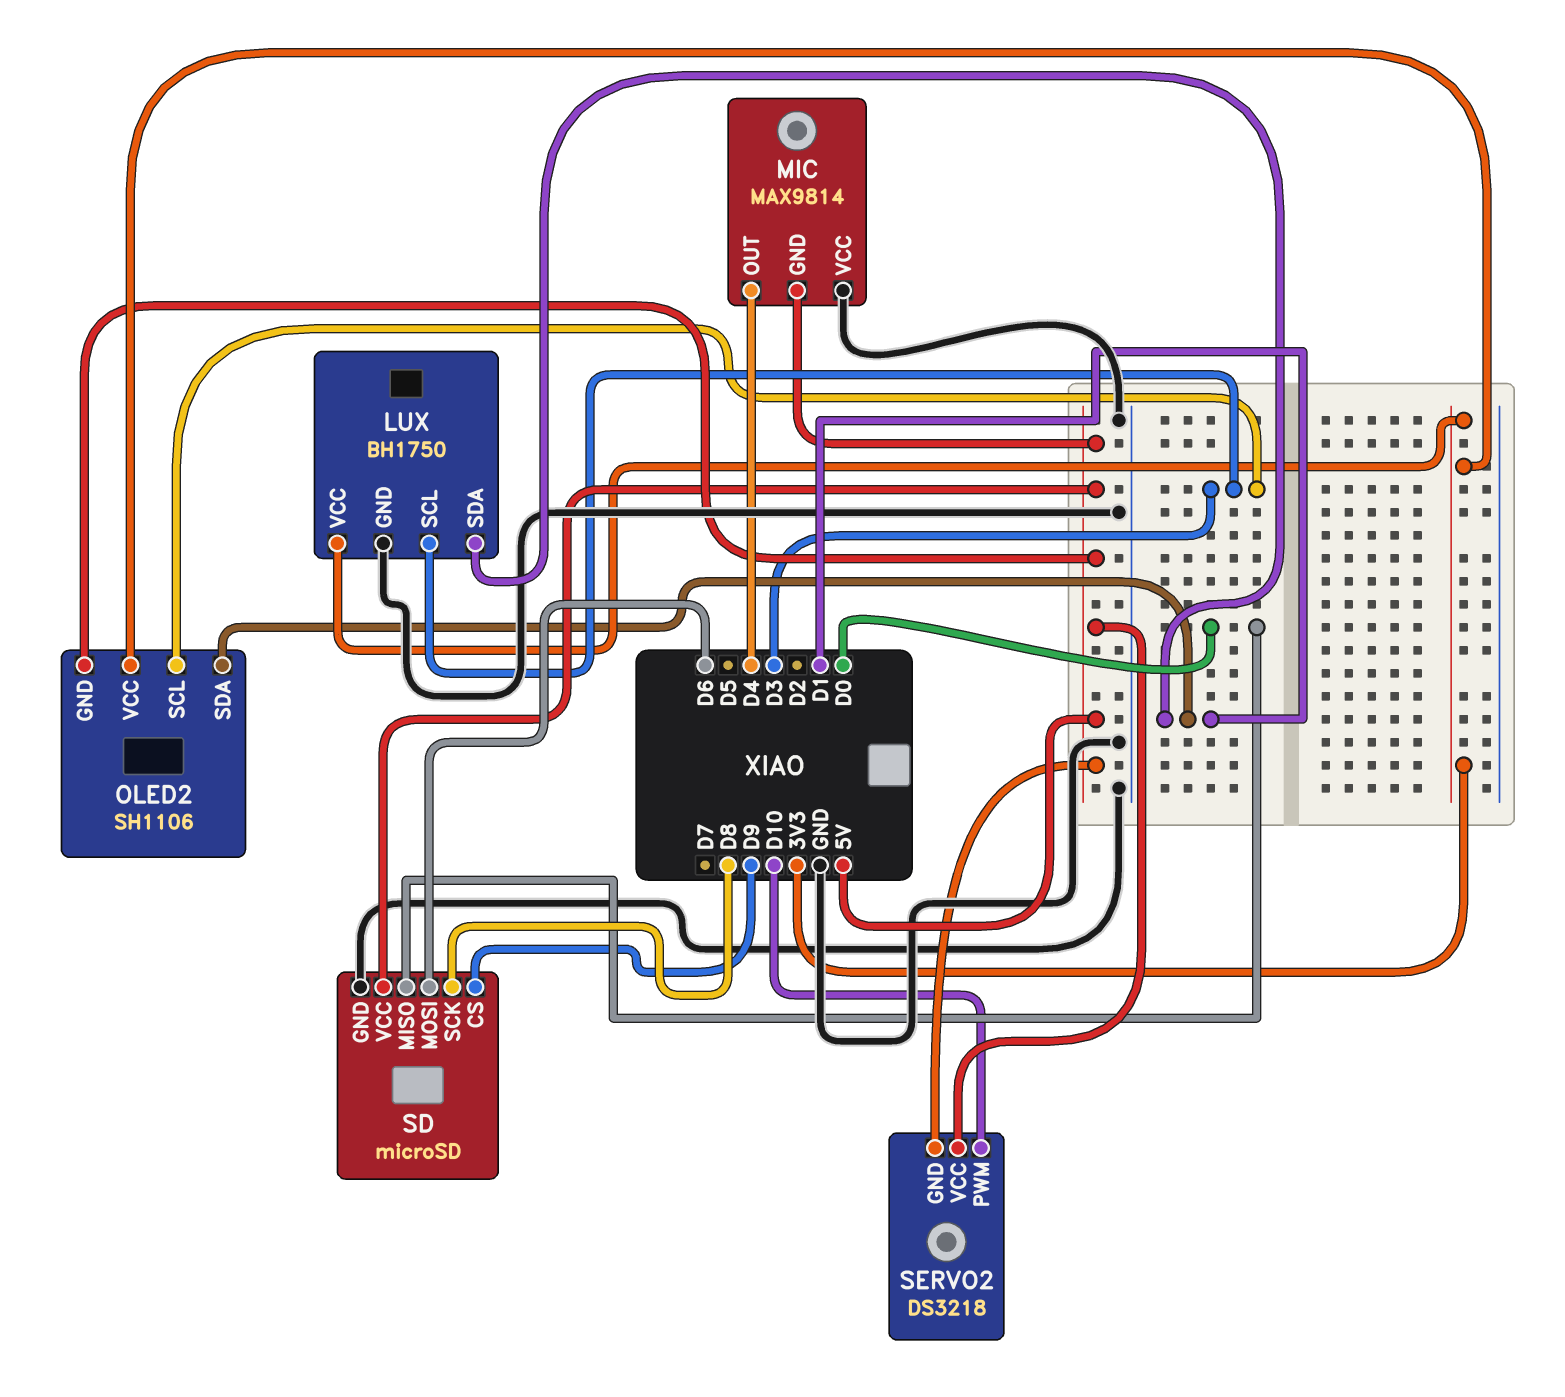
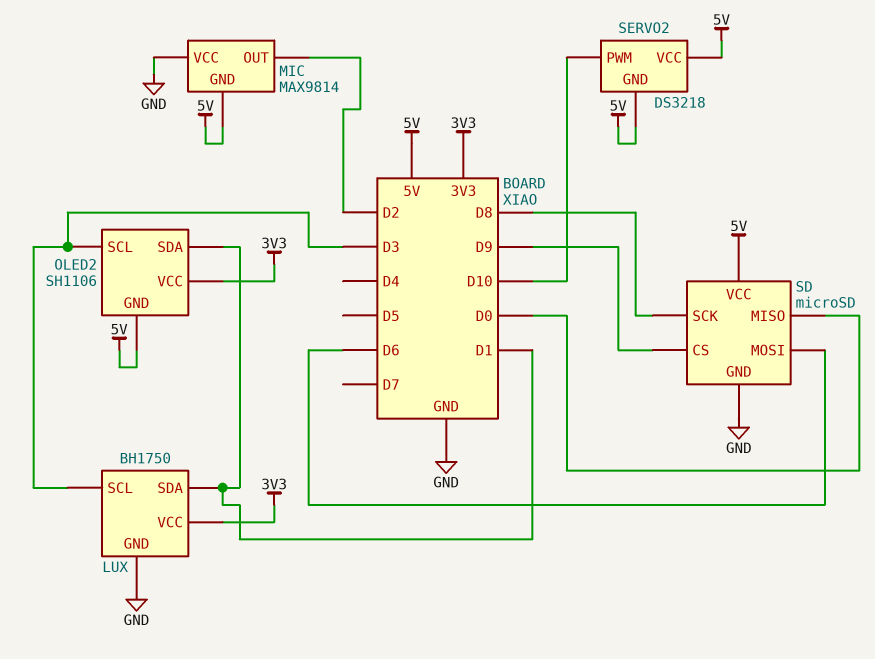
MIC pin OUT: D4 -> D2

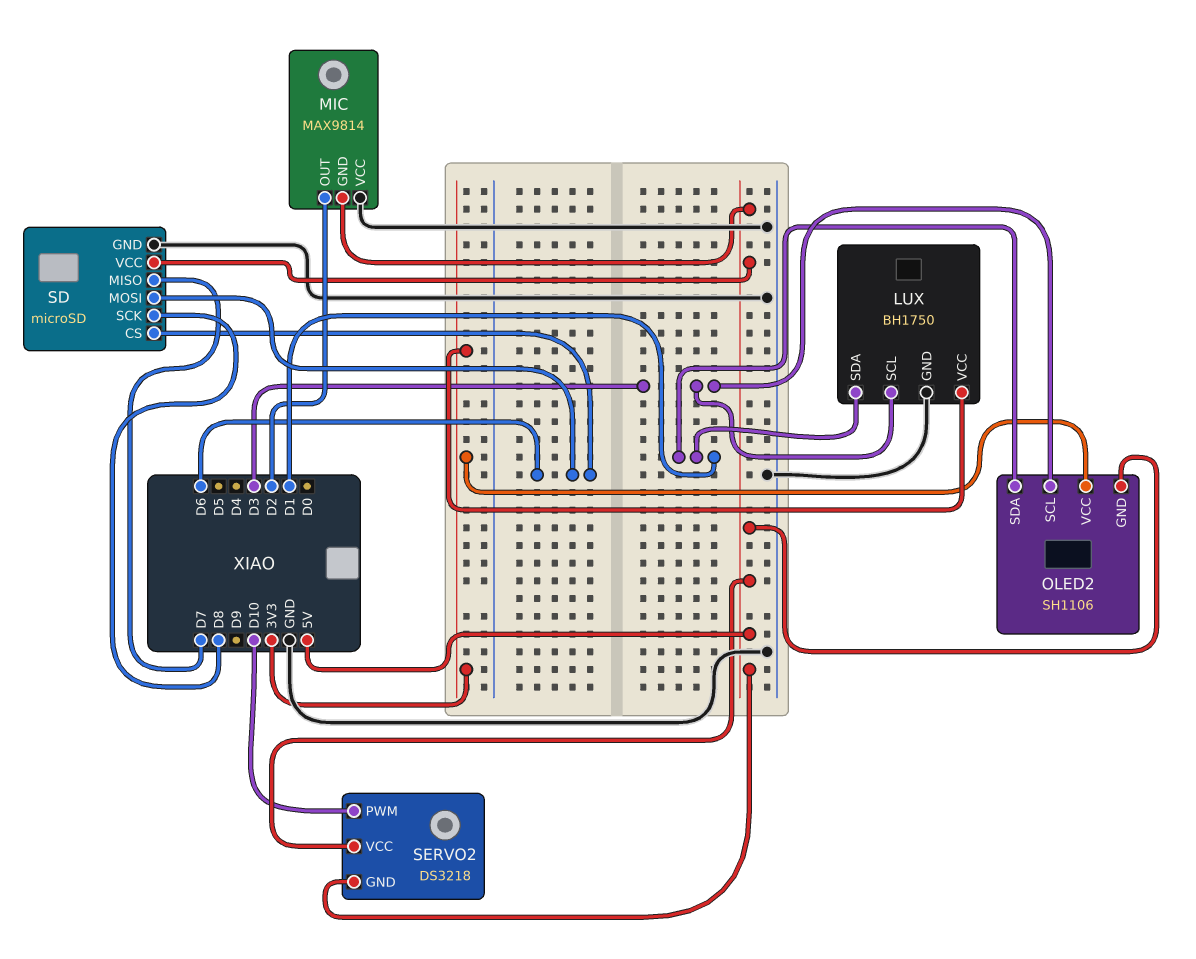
SD pin CS: D9 -> D6
SD pin MISO: D0 -> D7

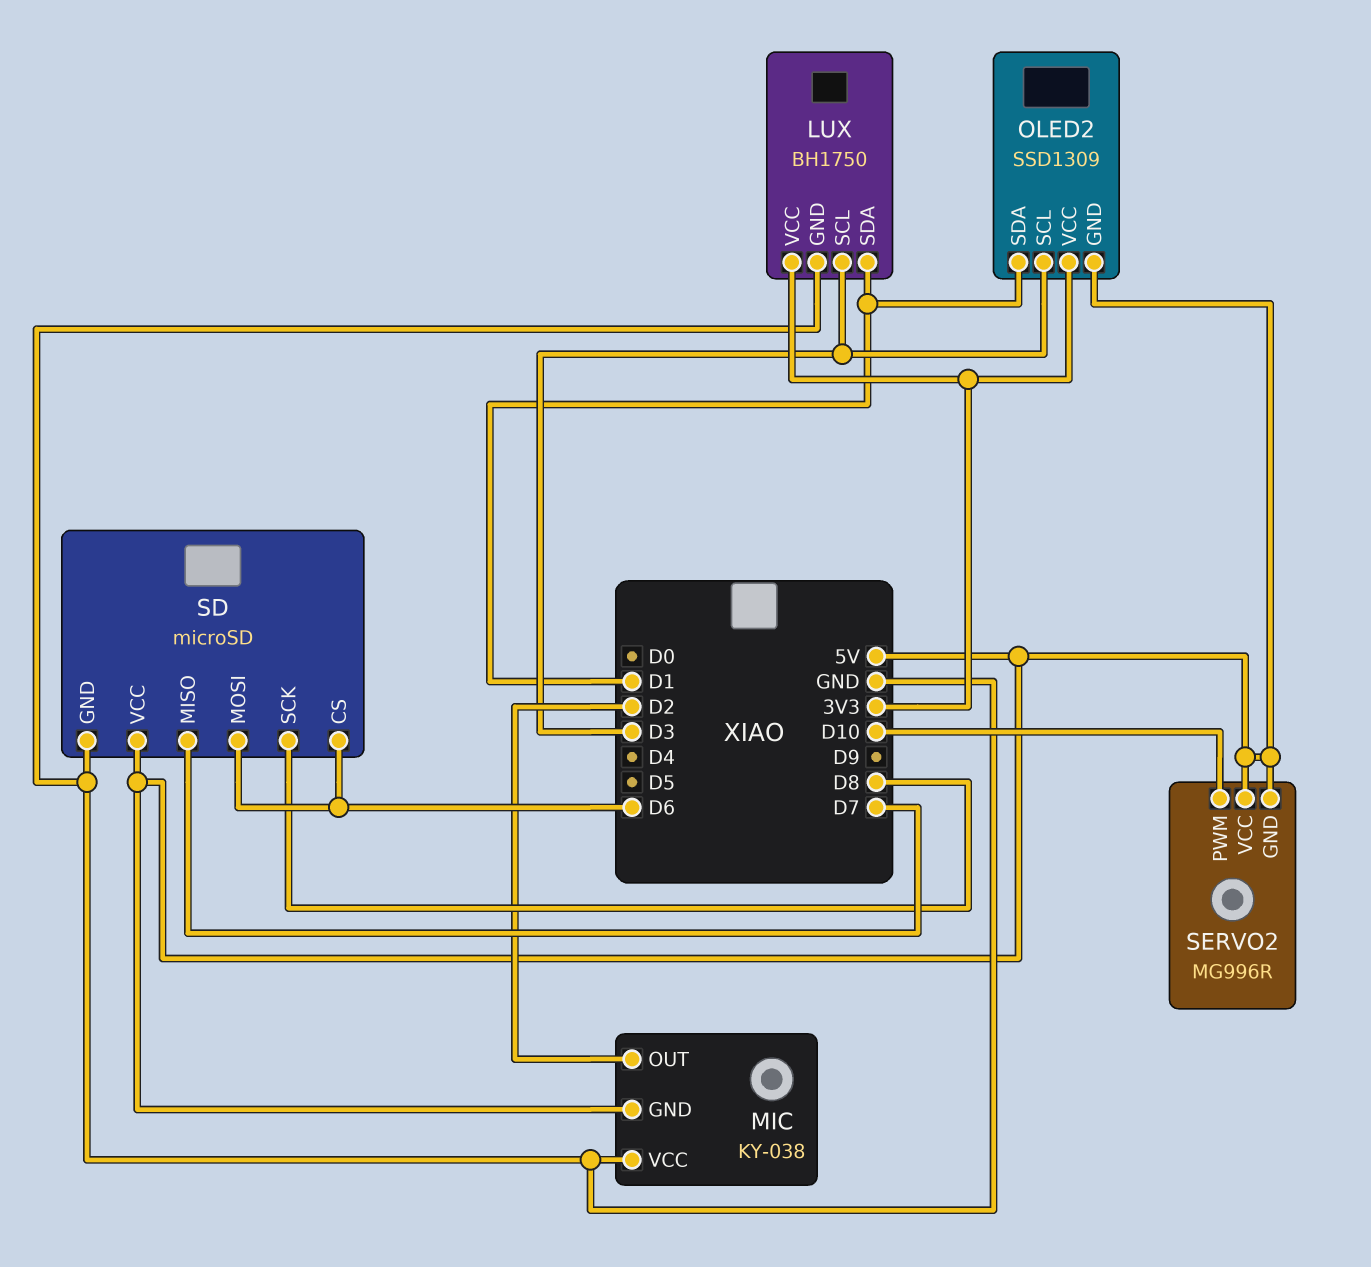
MIC: MAX9814 -> KY-038
OLED2: SH1106 -> SSD1309
SERVO2: DS3218 -> MG996R

